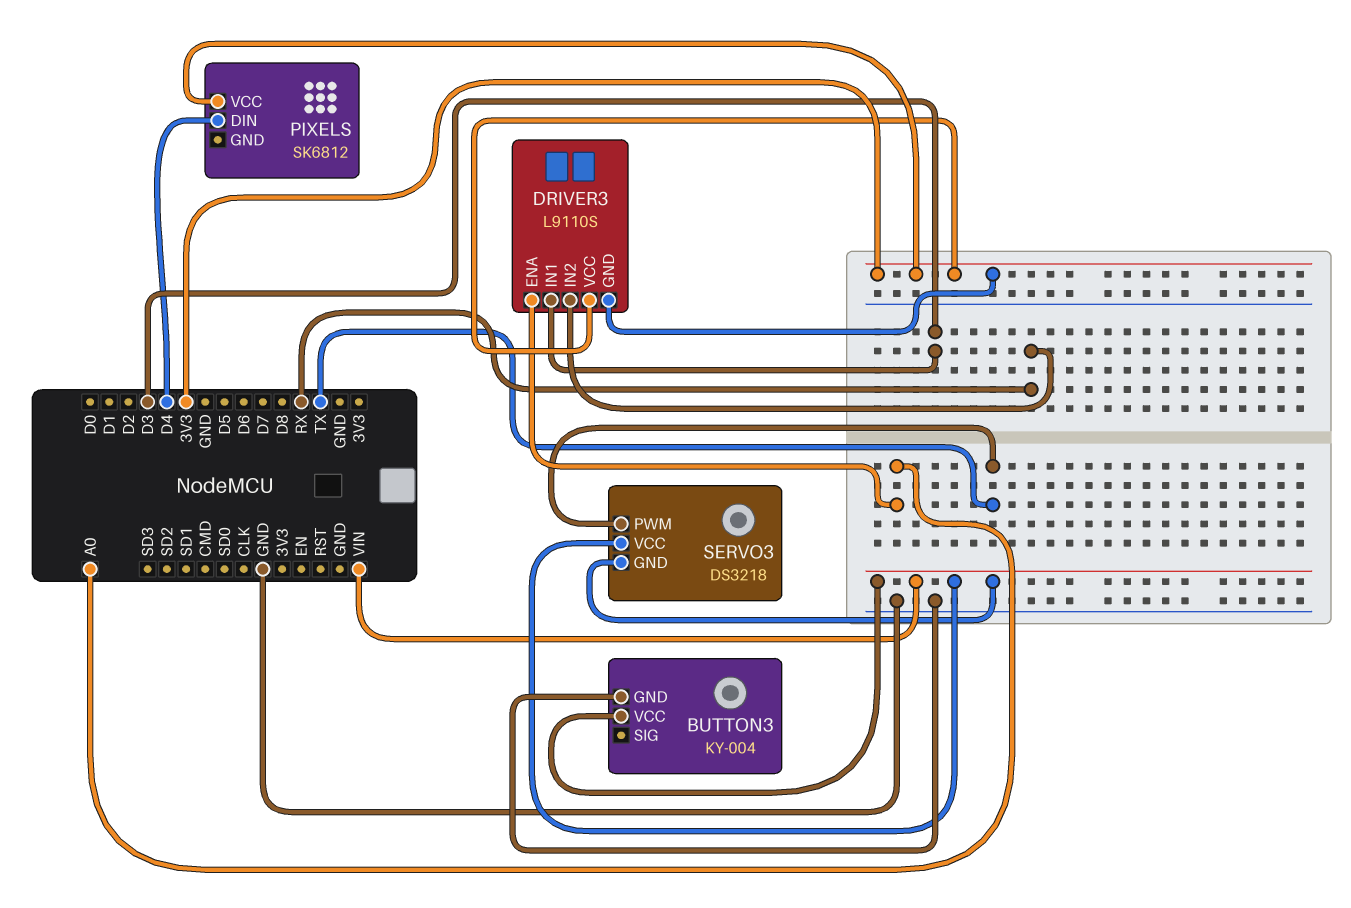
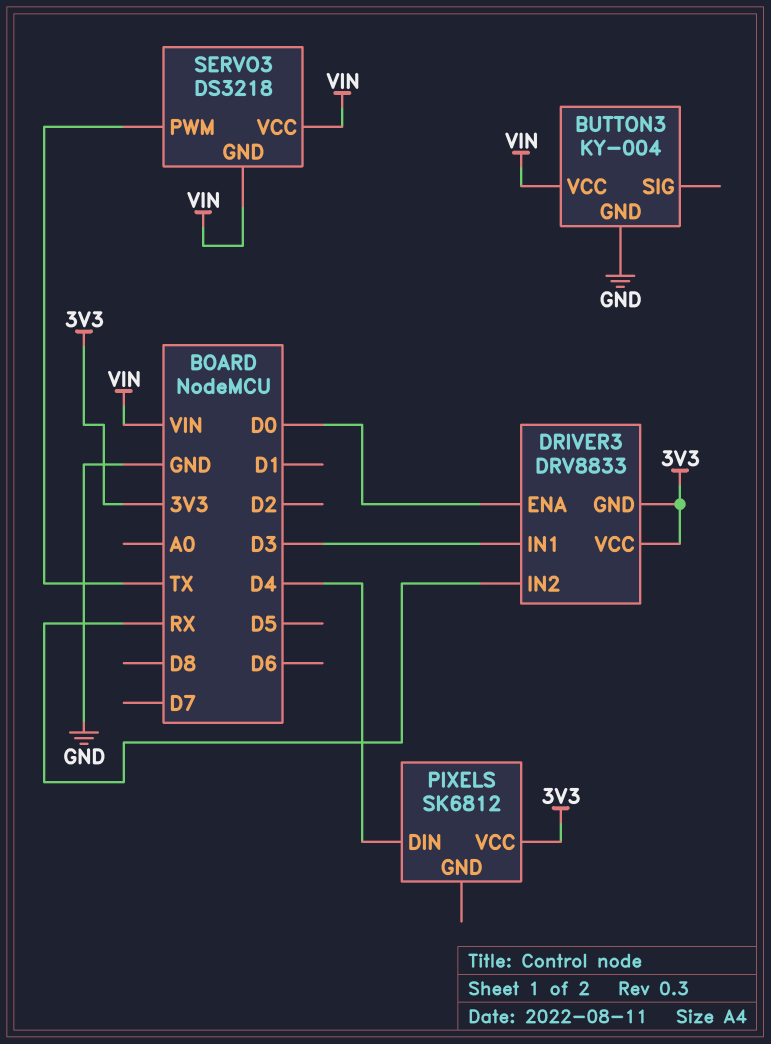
DRIVER3: L9110S -> DRV8833
DRIVER3 pin ENA: A0 -> D0

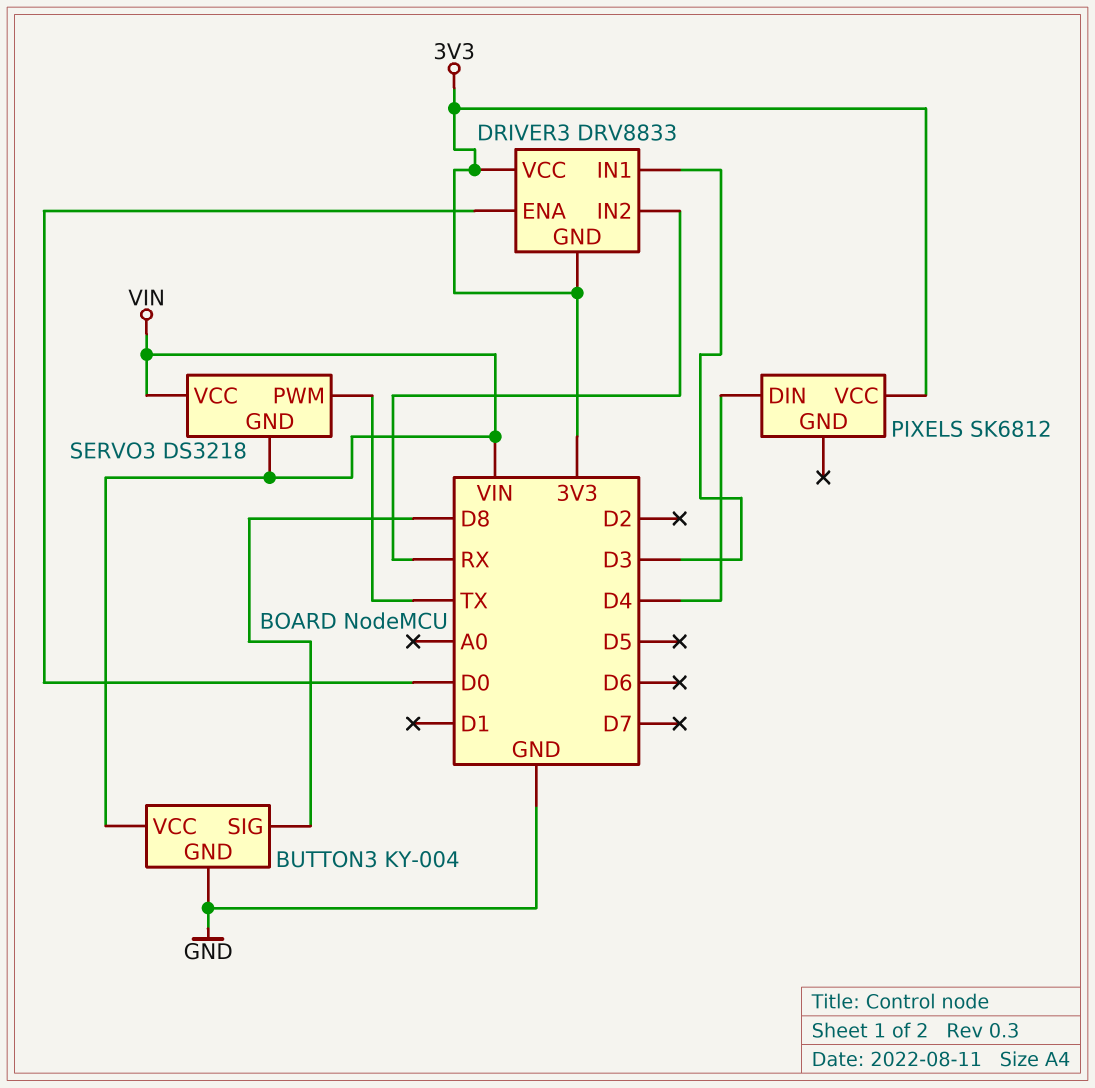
BUTTON3 pin SIG: none -> D8

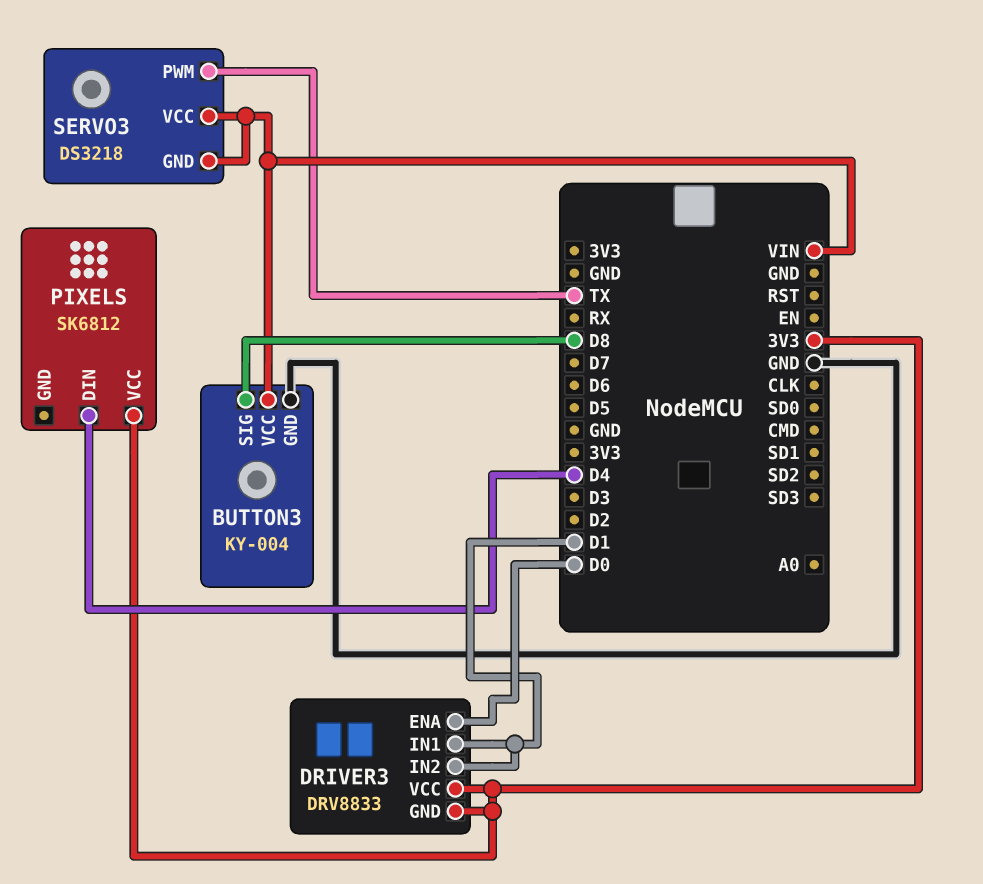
DRIVER3 pin IN1: D3 -> D1
DRIVER3 pin IN2: RX -> D1

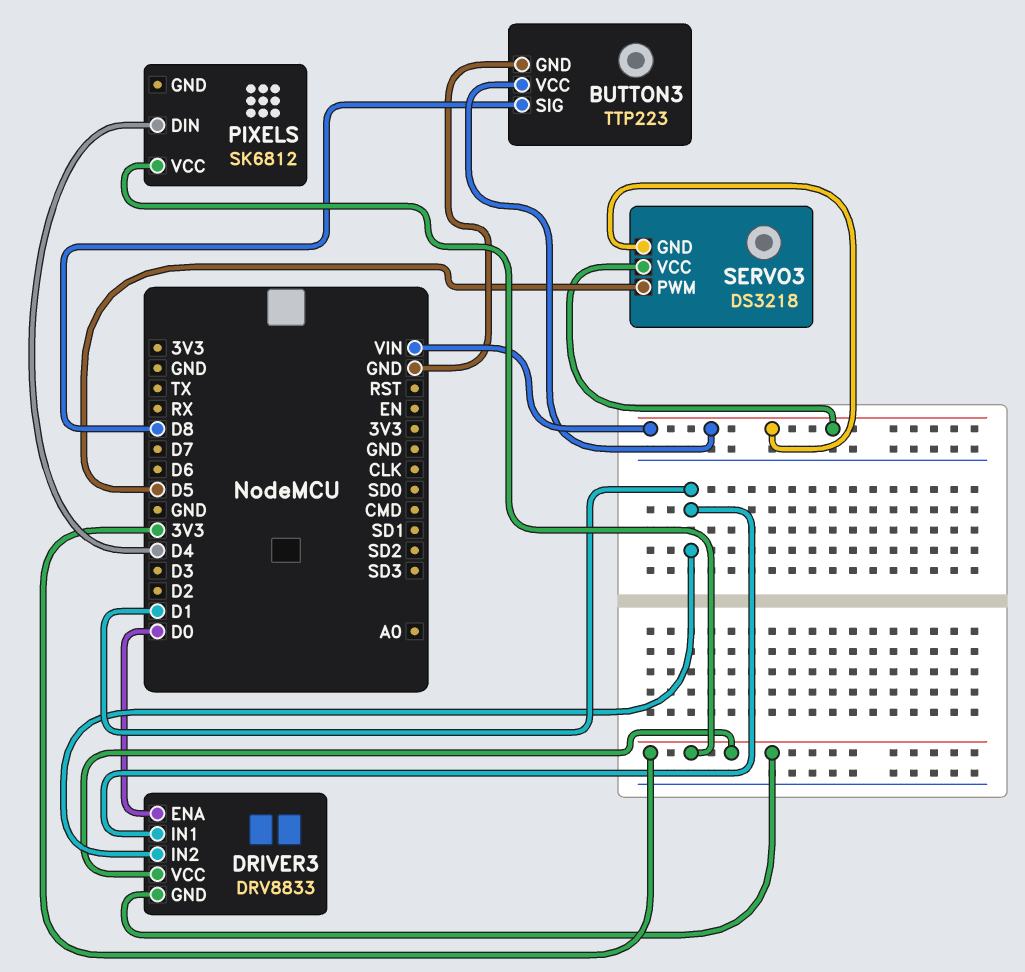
BUTTON3: KY-004 -> TTP223
SERVO3 pin PWM: TX -> D5

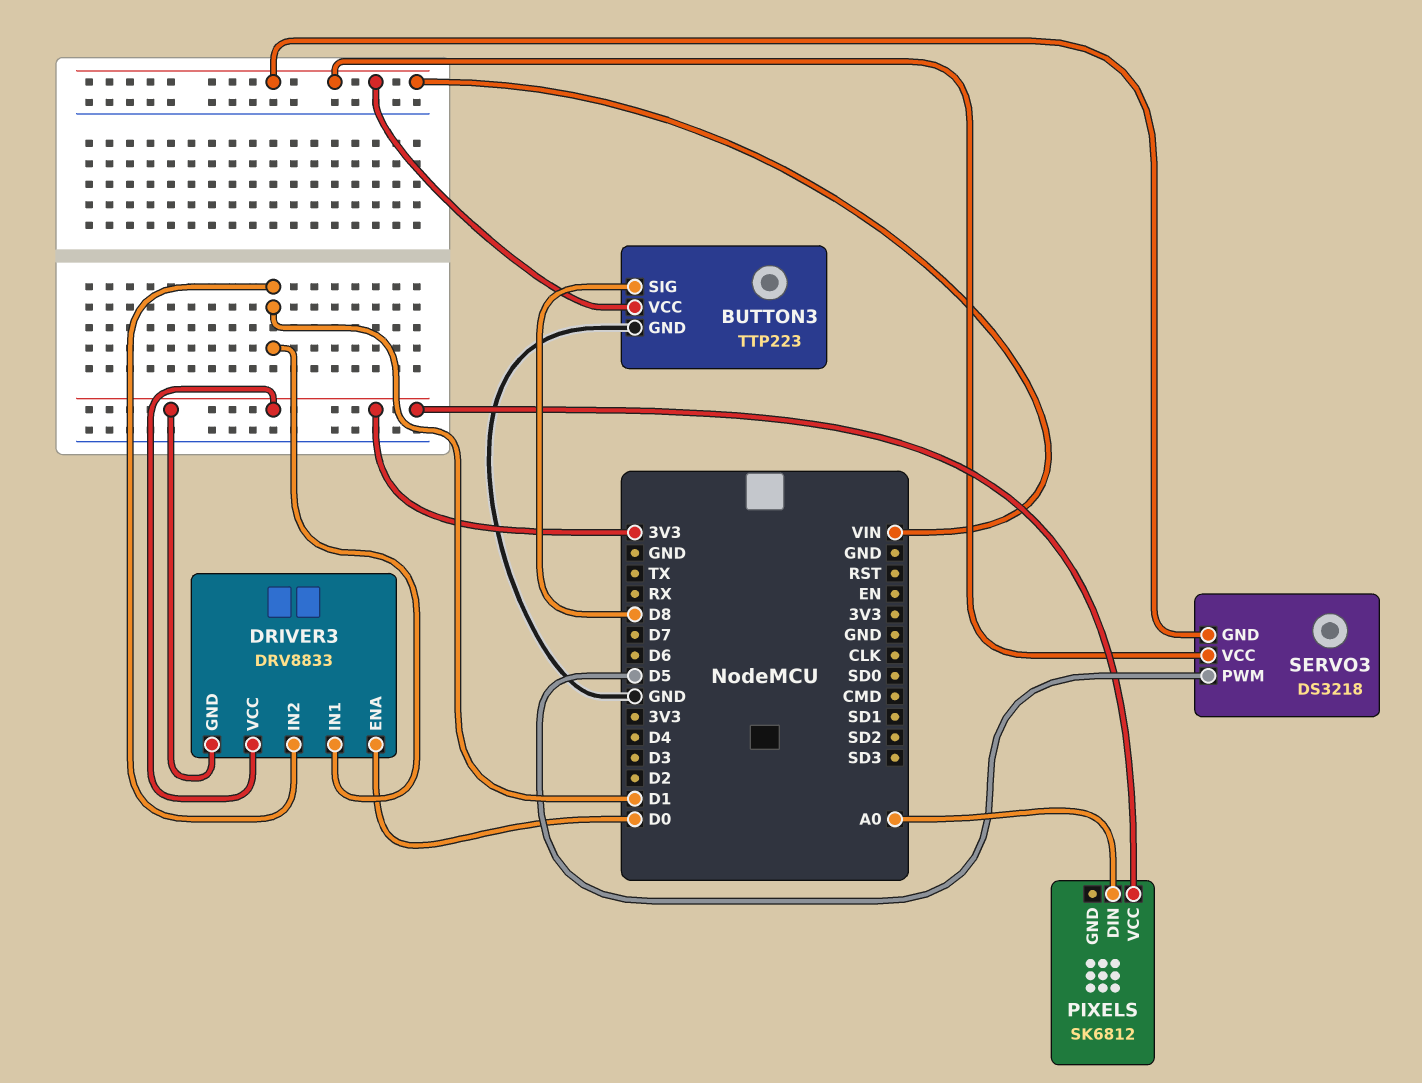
PIXELS pin DIN: D4 -> A0

